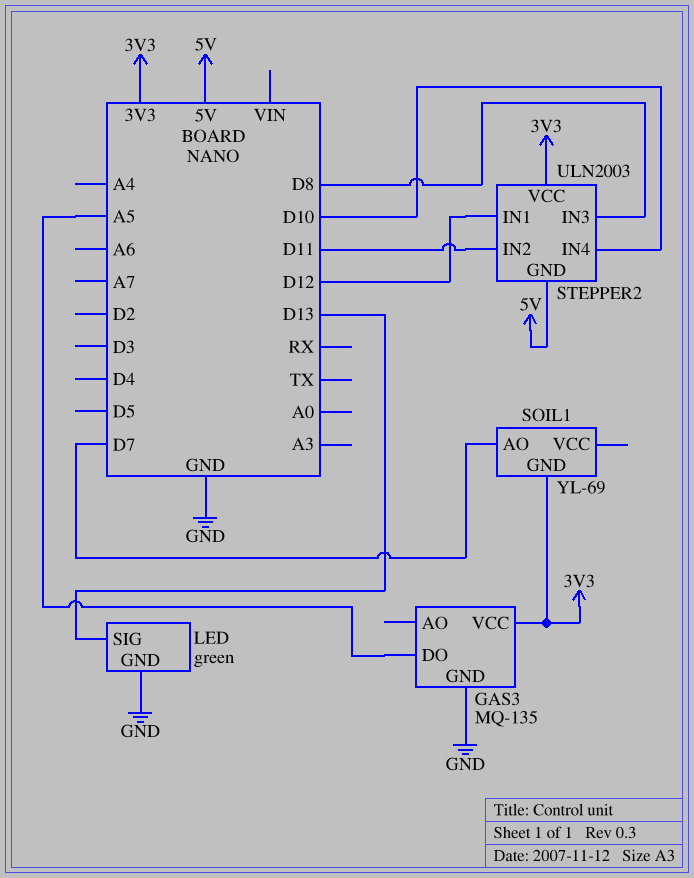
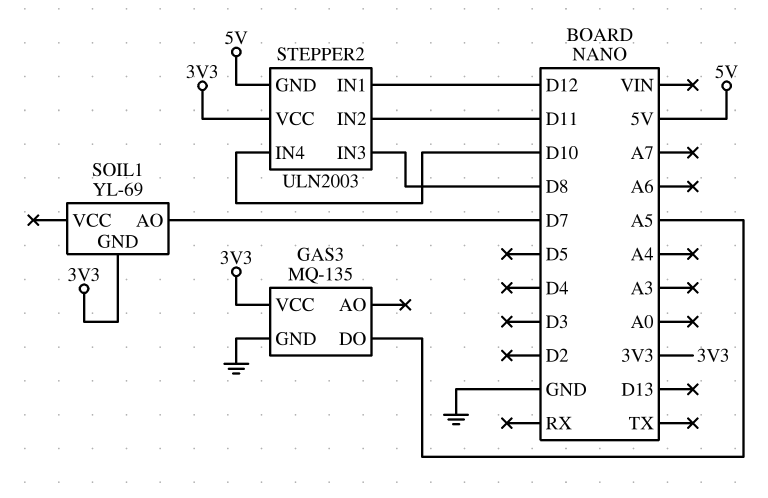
LED: green -> none
LED pin GND: GND -> none
LED pin SIG: D13 -> none

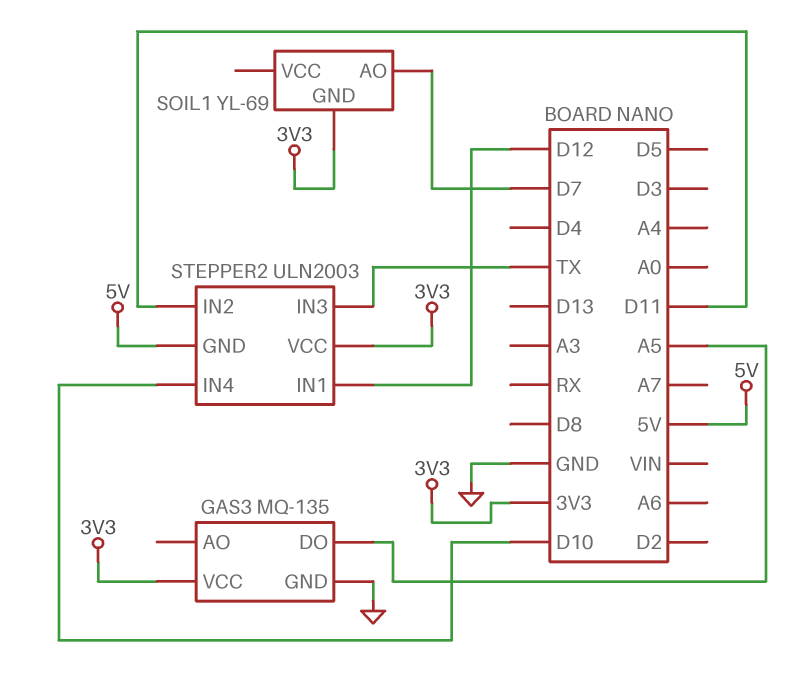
STEPPER2 pin IN3: D8 -> TX

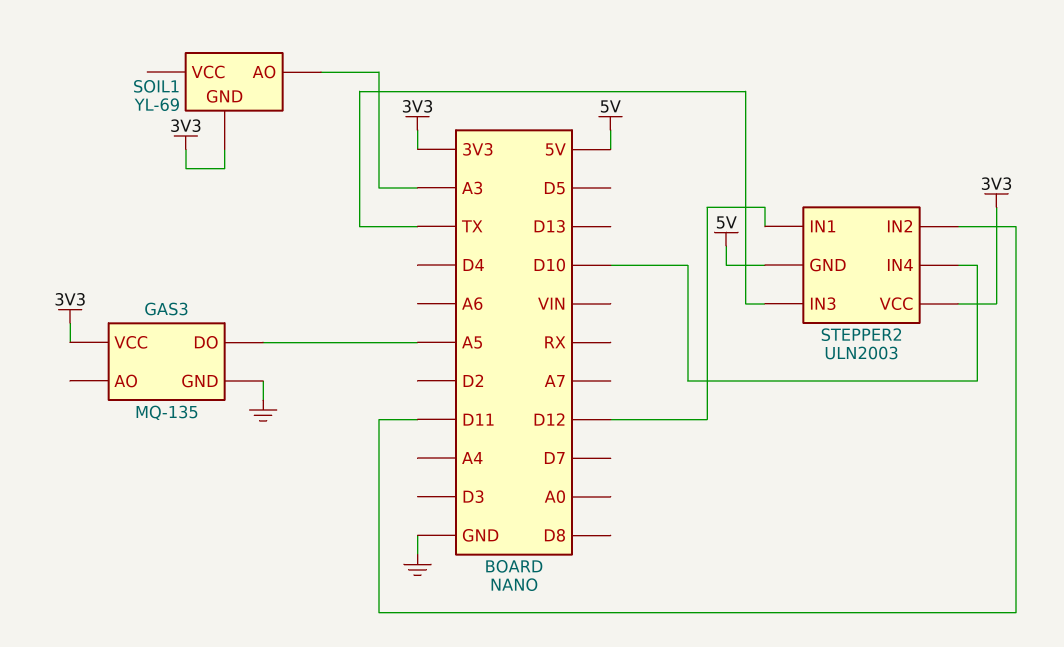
SOIL1 pin AO: D7 -> A3

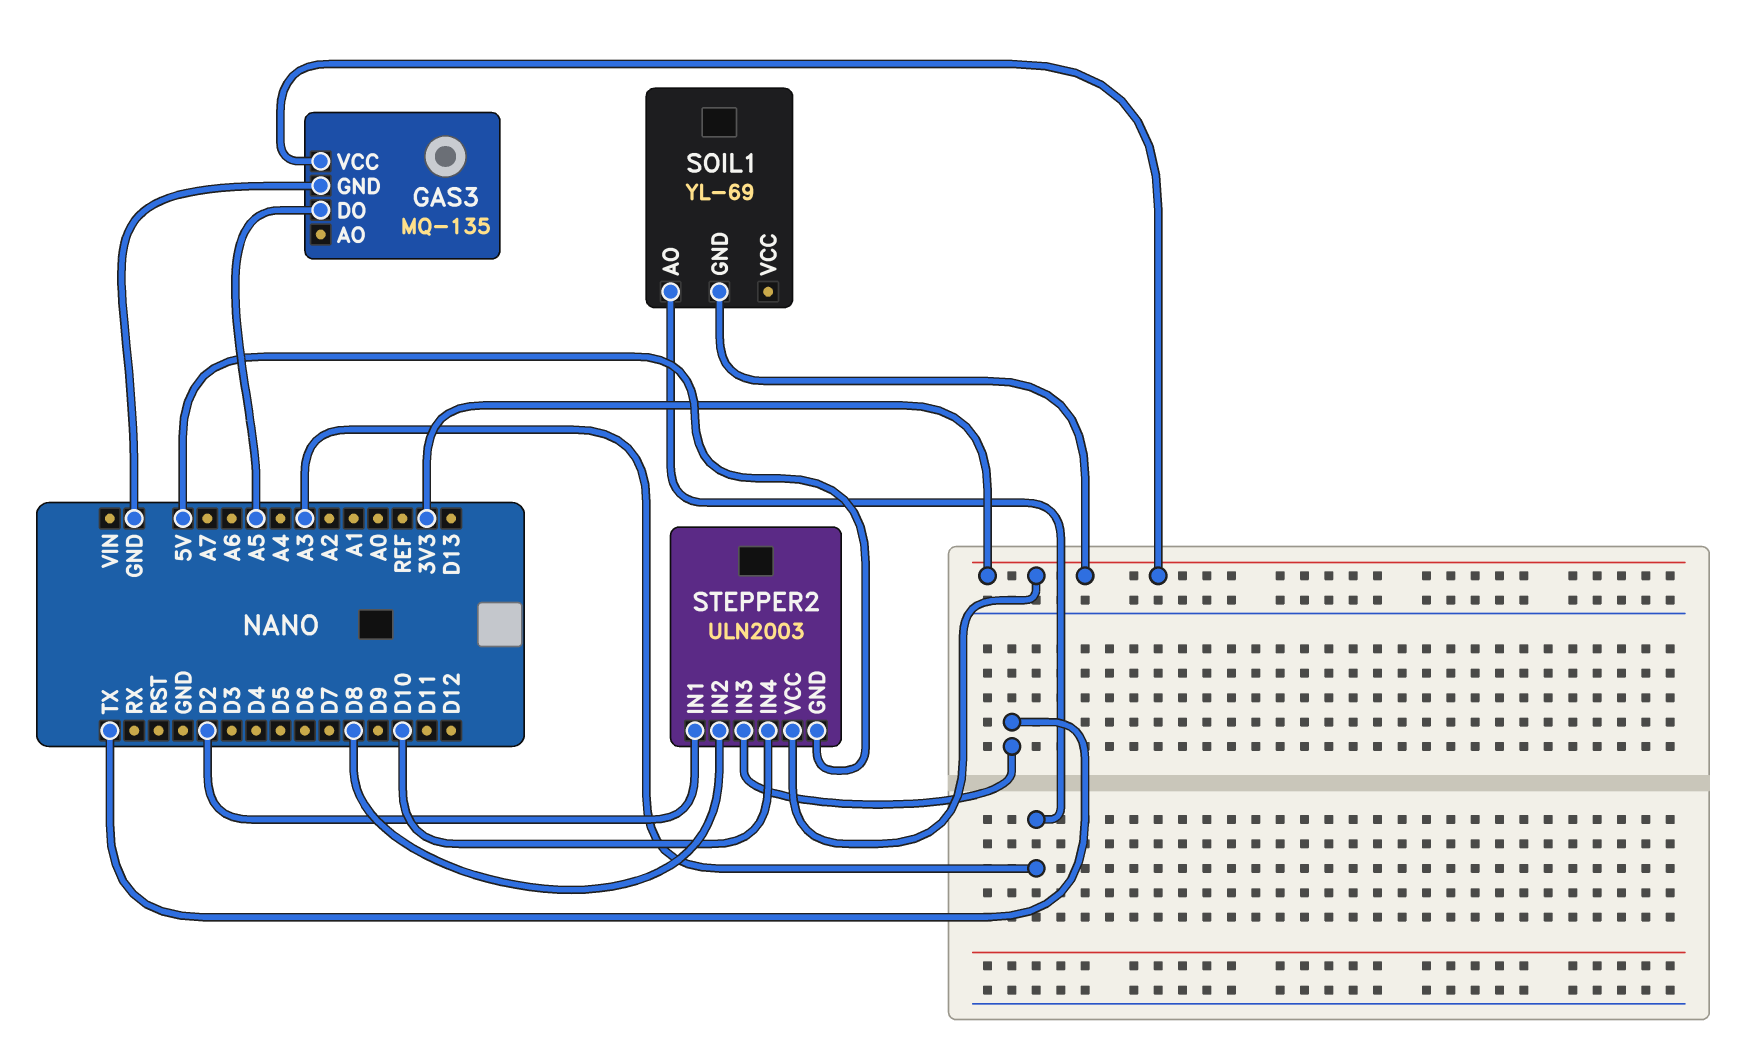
STEPPER2 pin IN1: D12 -> D2
STEPPER2 pin IN2: D11 -> D8

